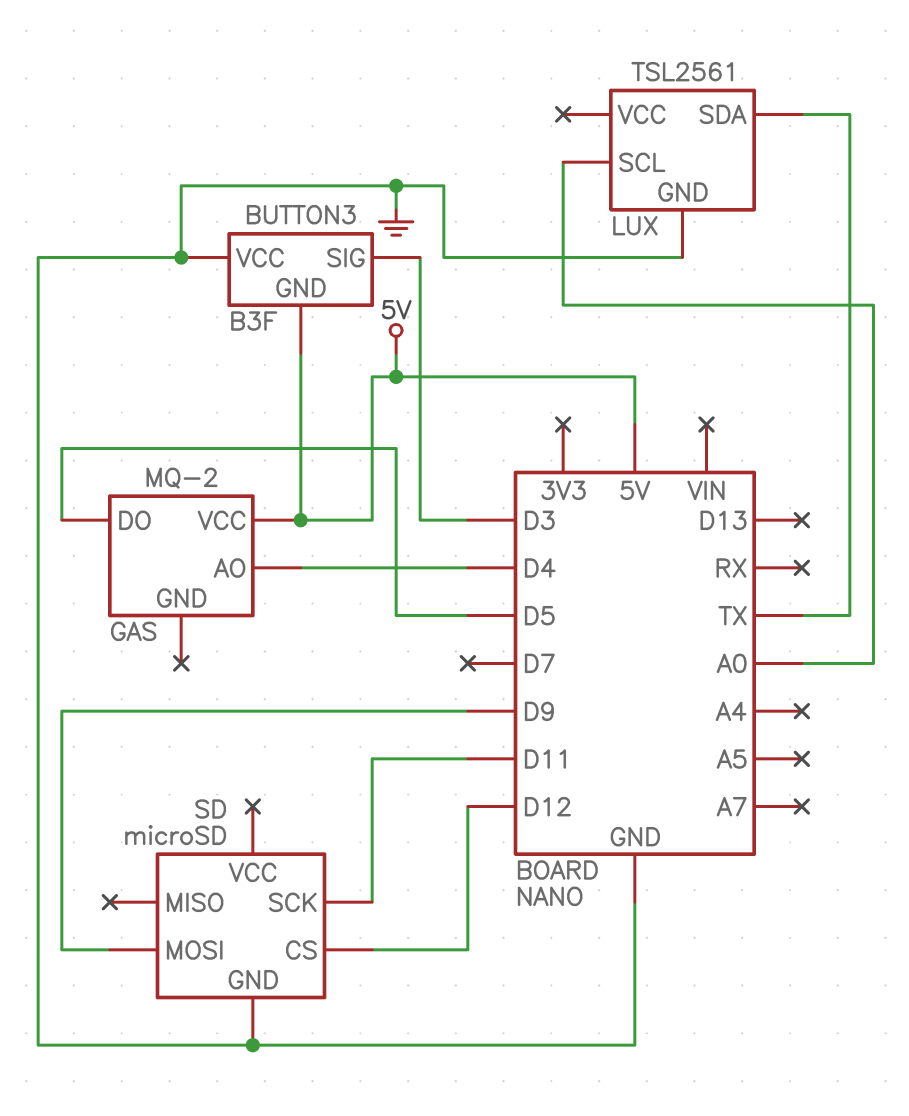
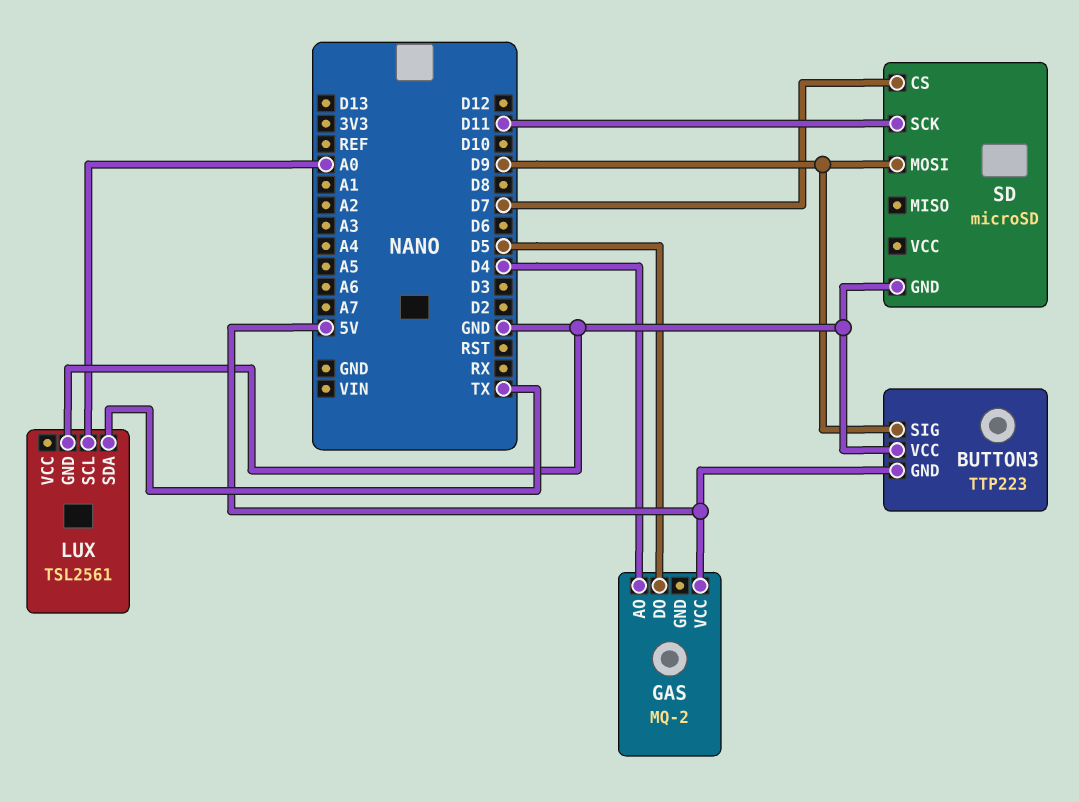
BUTTON3: B3F -> TTP223
BUTTON3 pin SIG: D3 -> D9
SD pin CS: D12 -> D7

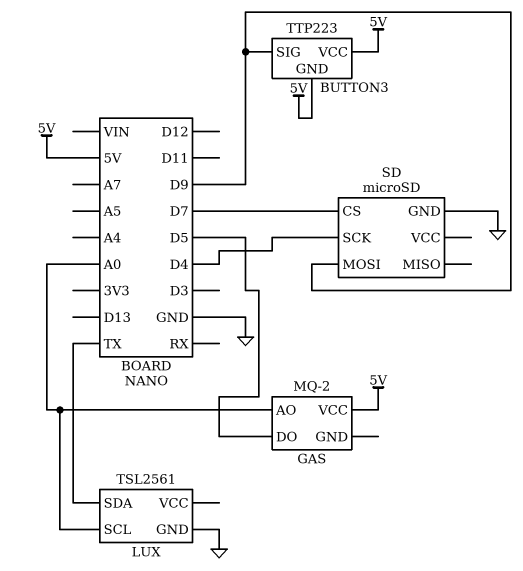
BUTTON3 pin VCC: GND -> 5V
GAS pin AO: D4 -> A0
SD pin SCK: D11 -> D4

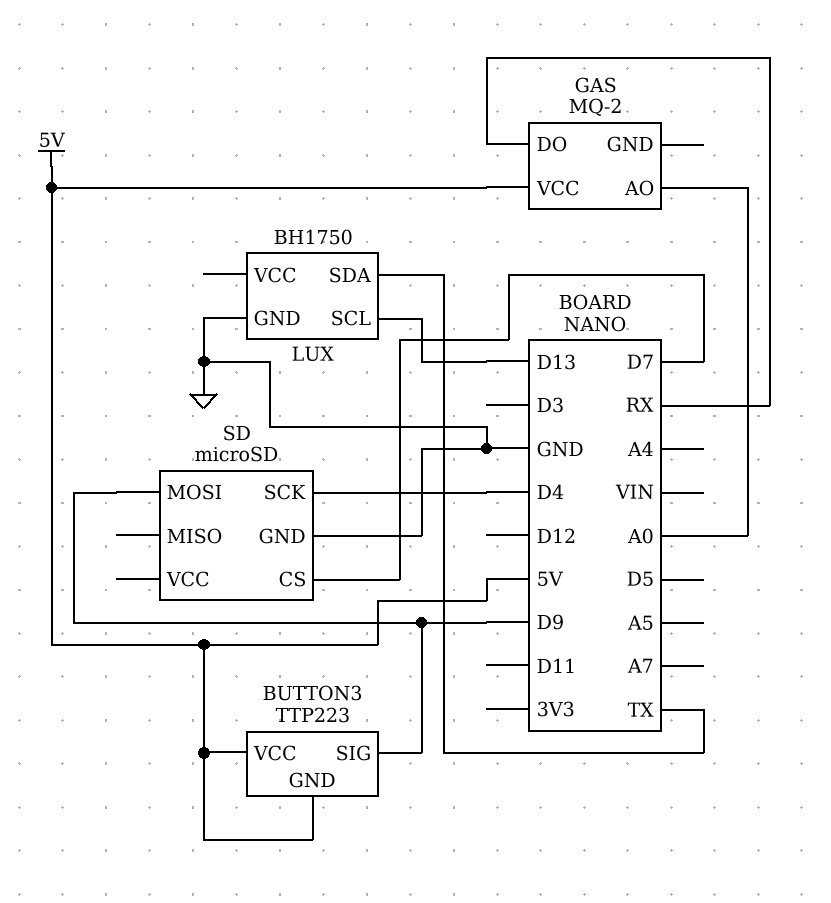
GAS pin DO: D5 -> RX
LUX: TSL2561 -> BH1750
LUX pin SCL: A0 -> D13

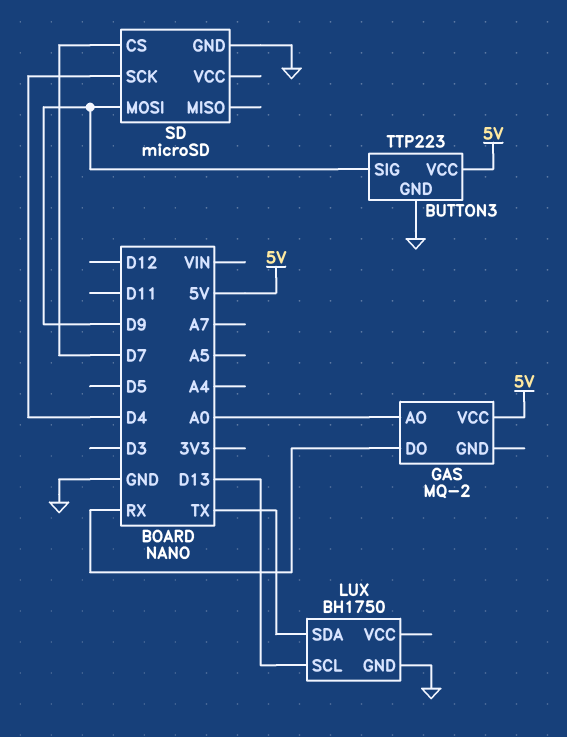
BUTTON3 pin GND: 5V -> GND

